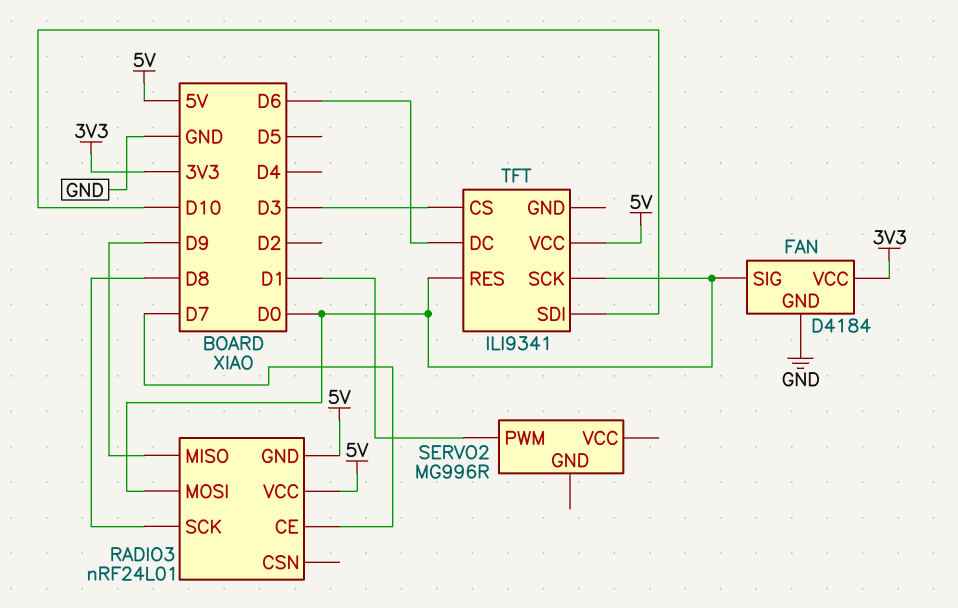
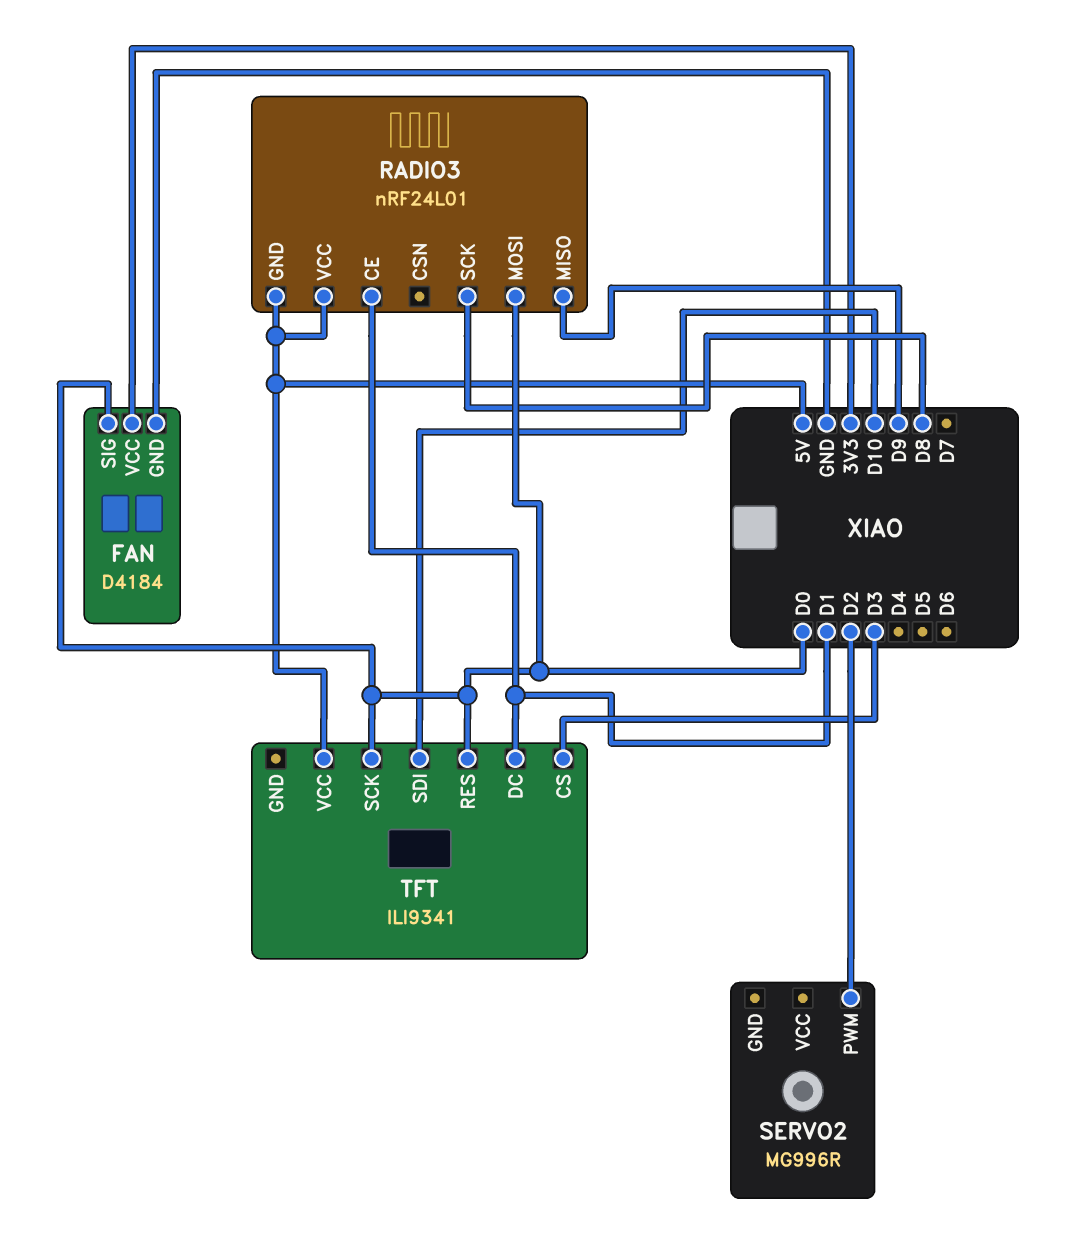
RADIO3 pin CE: D7 -> D1
SERVO2 pin PWM: D1 -> D2
TFT pin DC: D6 -> D1

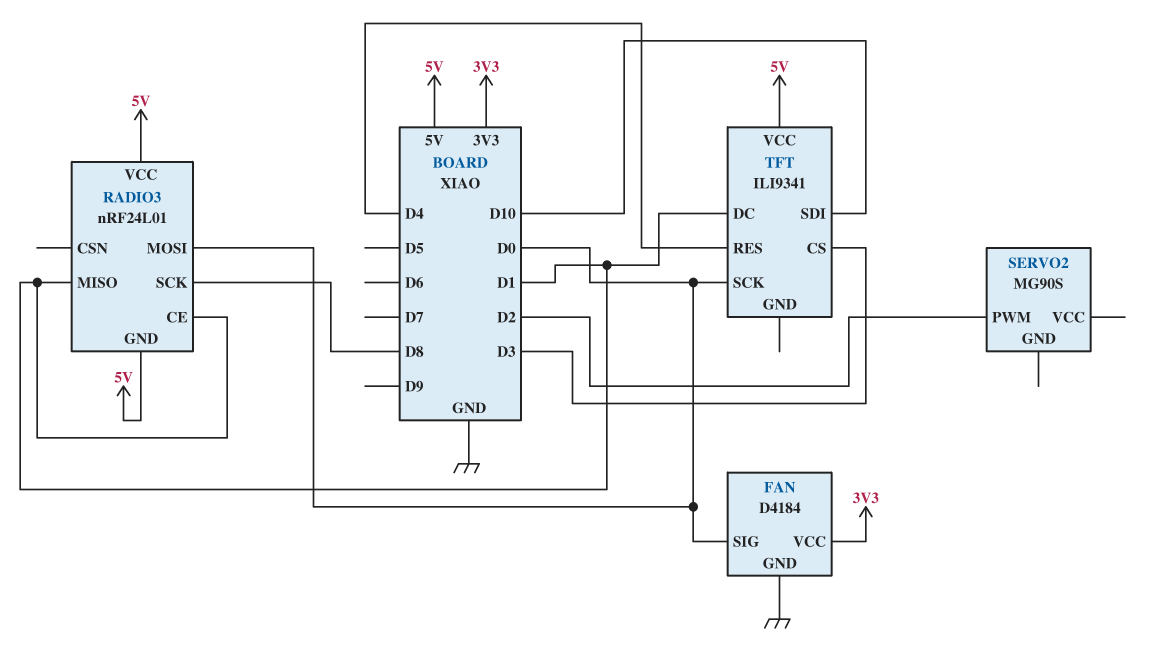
RADIO3 pin MISO: D9 -> D1
SERVO2: MG996R -> MG90S
TFT pin RES: D0 -> D4

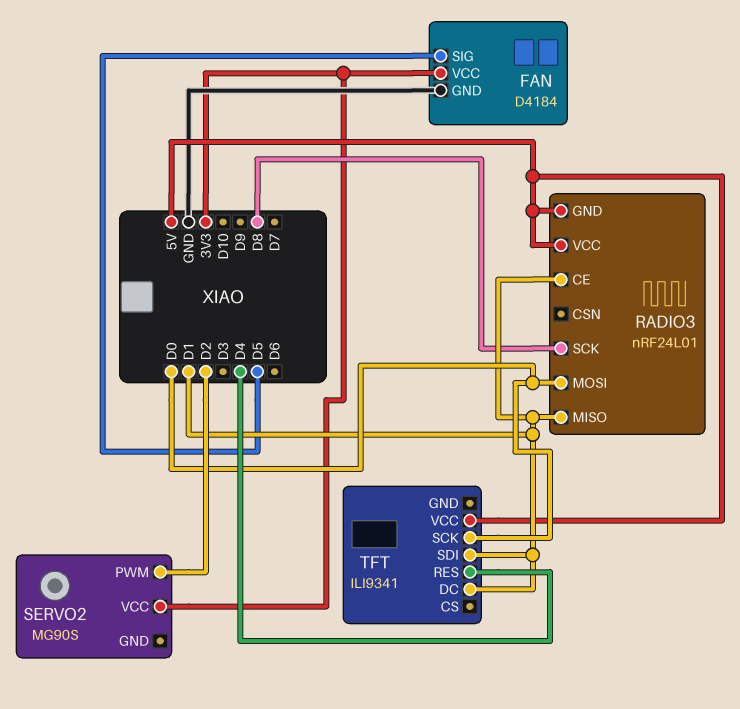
FAN pin SIG: D0 -> D5
SERVO2 pin VCC: none -> 3V3
TFT pin CS: D3 -> none
TFT pin SDI: D10 -> D1

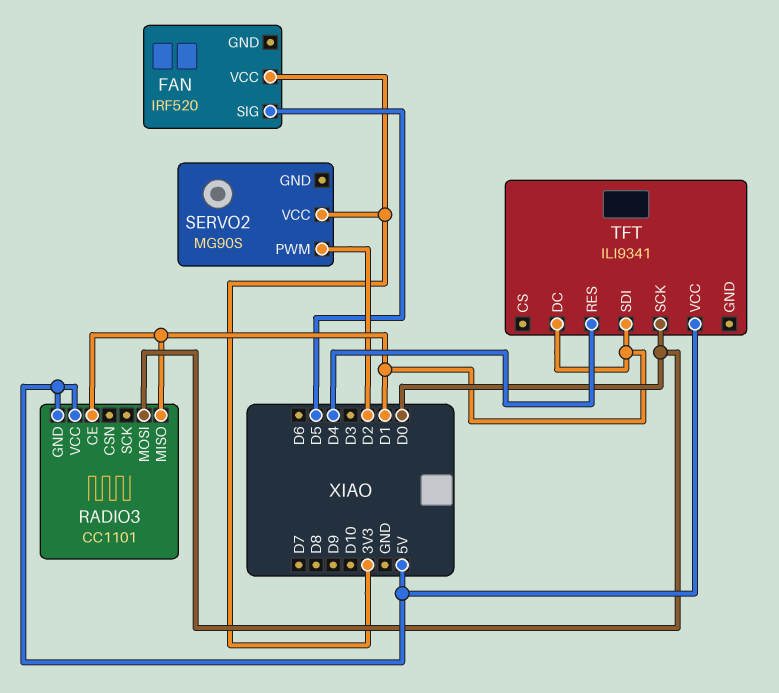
FAN: D4184 -> IRF520
FAN pin GND: GND -> none
RADIO3: nRF24L01 -> CC1101
RADIO3 pin SCK: D8 -> none

